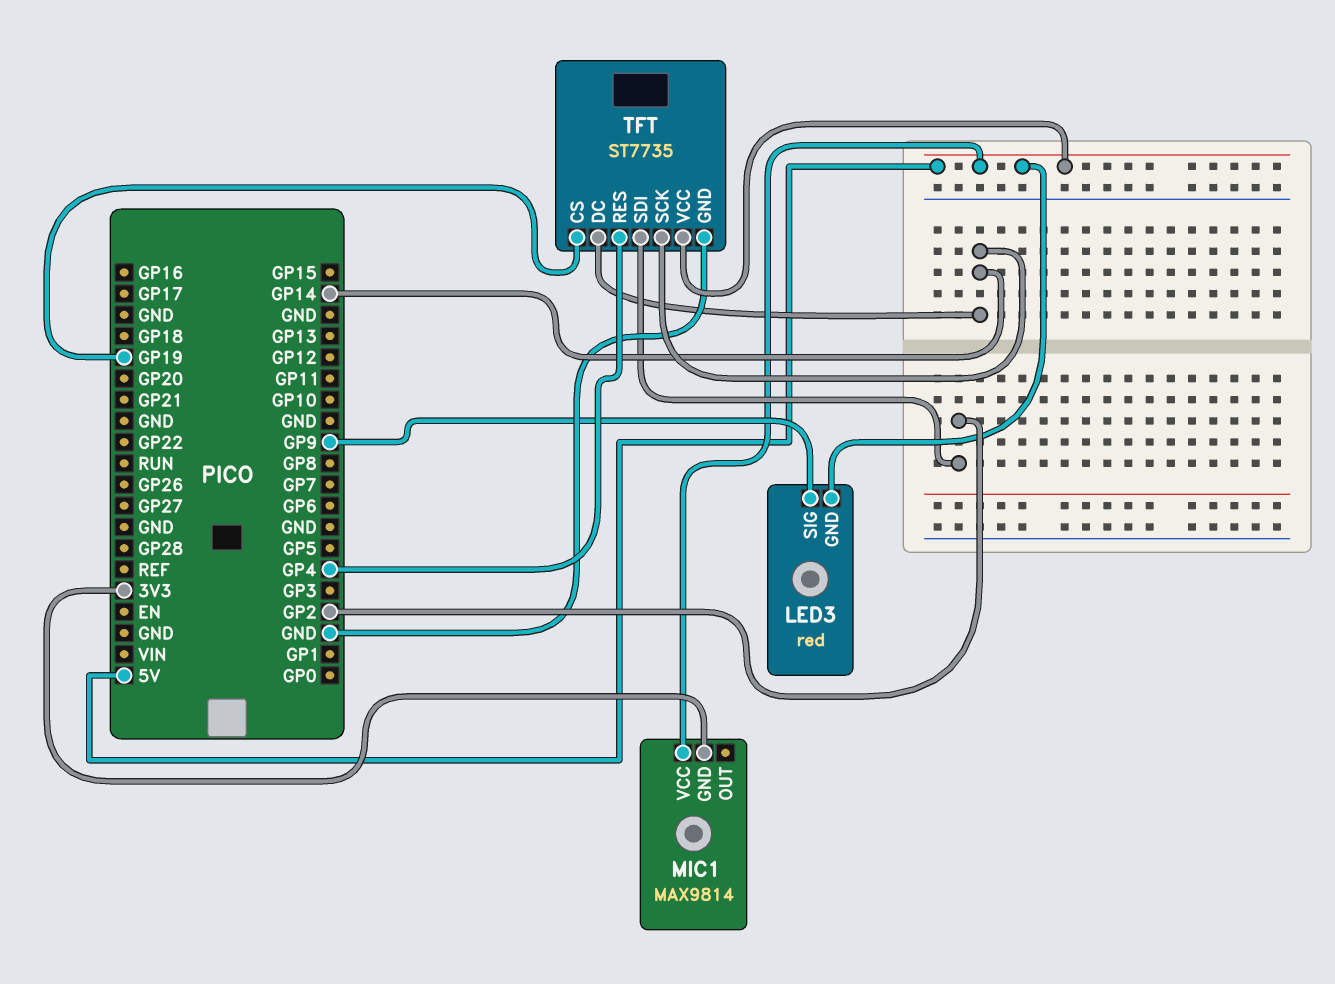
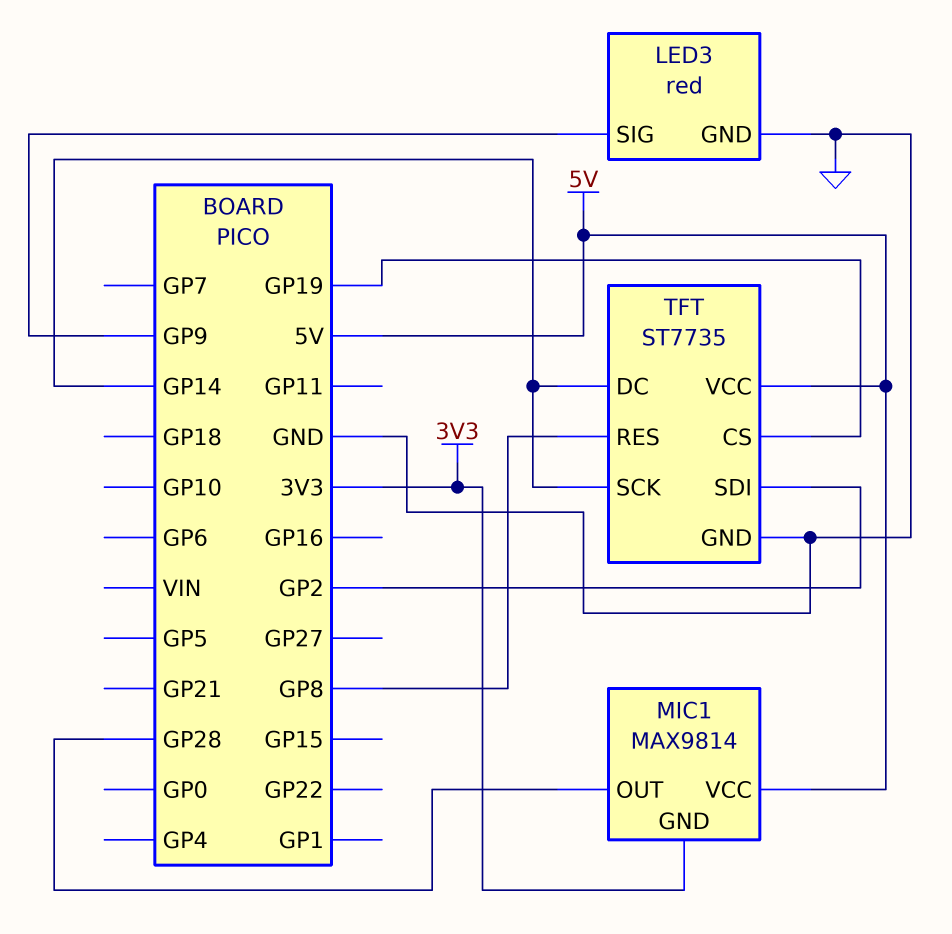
LED3 pin GND: 5V -> GND
MIC1 pin OUT: none -> GP28
TFT pin RES: GP4 -> GP8

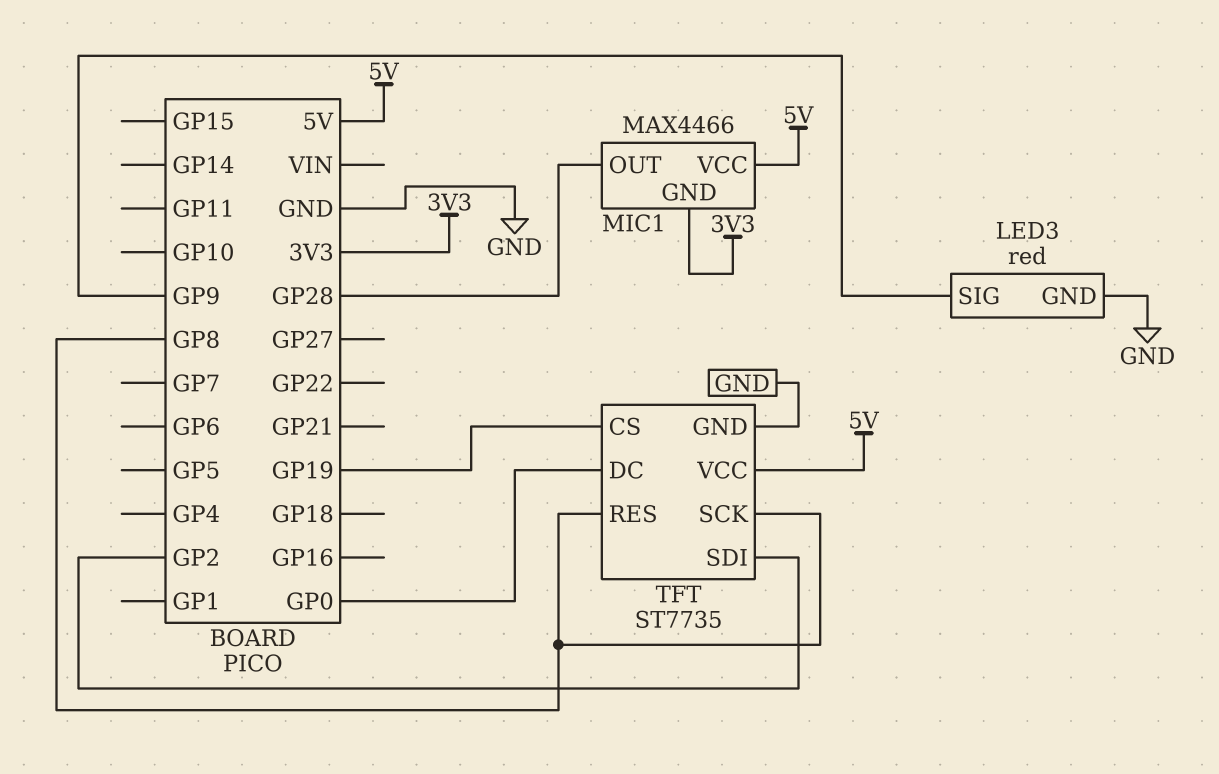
MIC1: MAX9814 -> MAX4466
TFT pin DC: GP14 -> GP0
TFT pin SCK: GP14 -> GP8

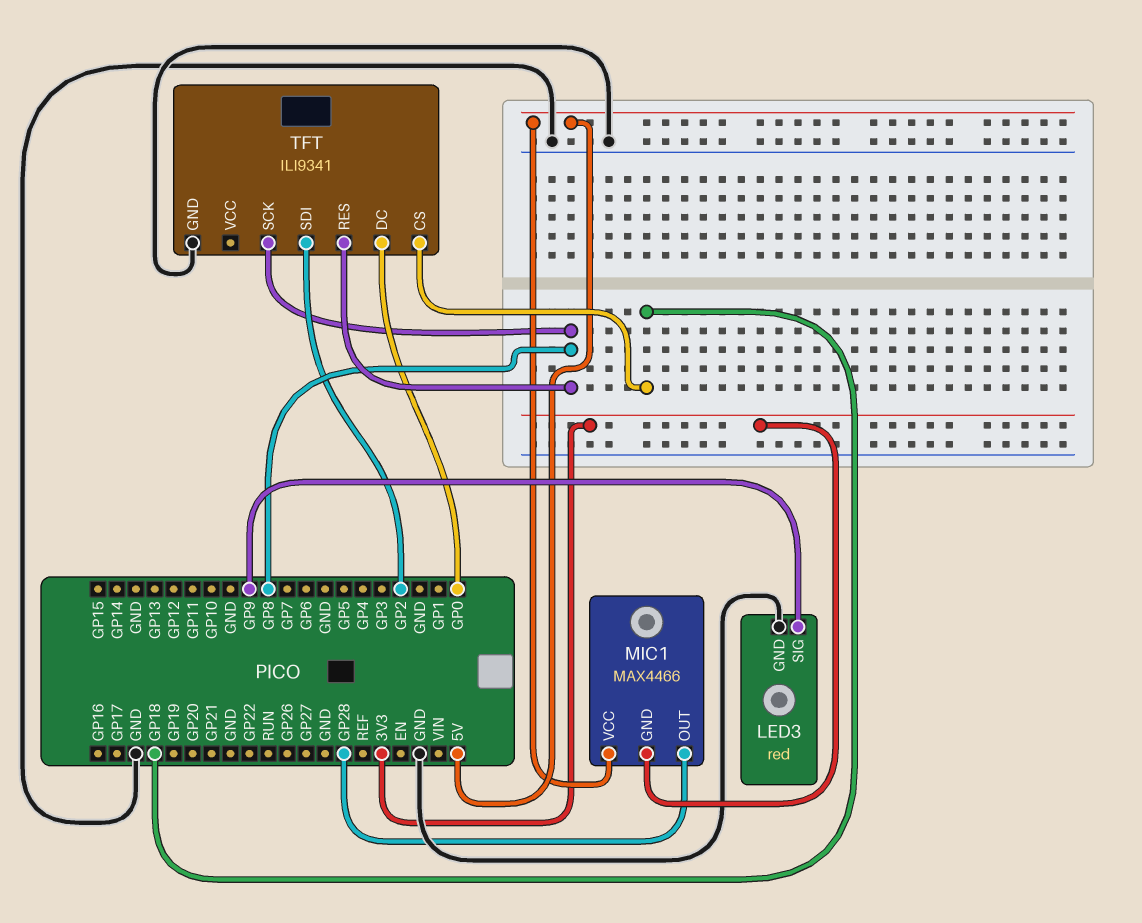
TFT: ST7735 -> ILI9341
TFT pin CS: GP19 -> GP18
TFT pin VCC: 5V -> none

